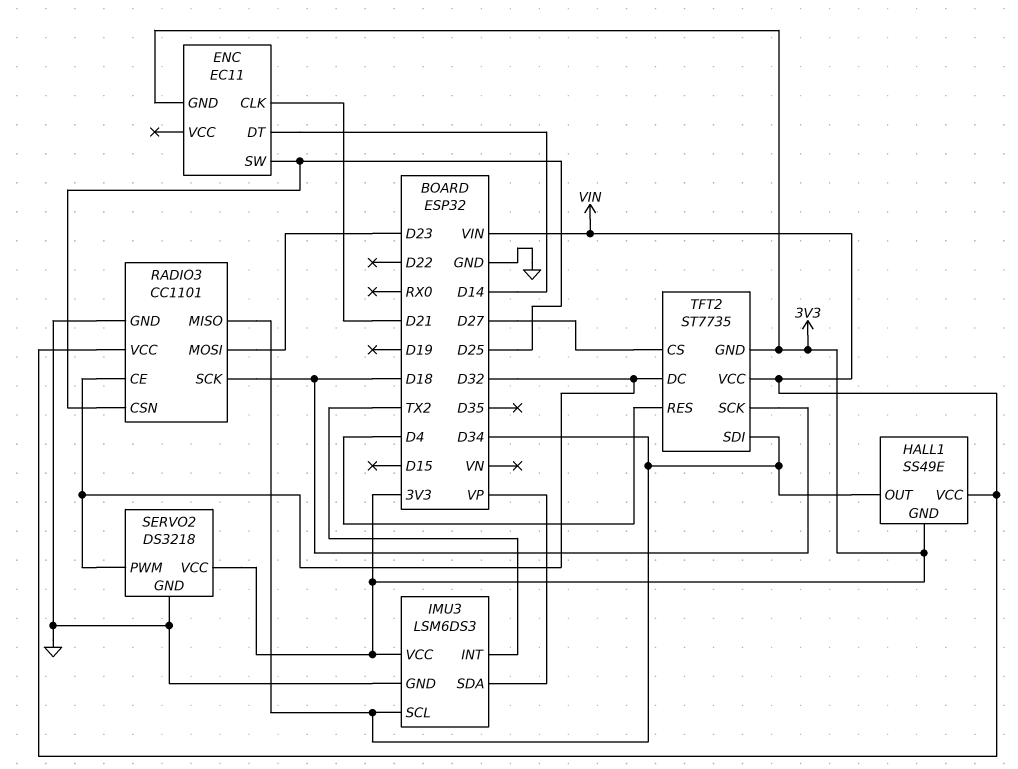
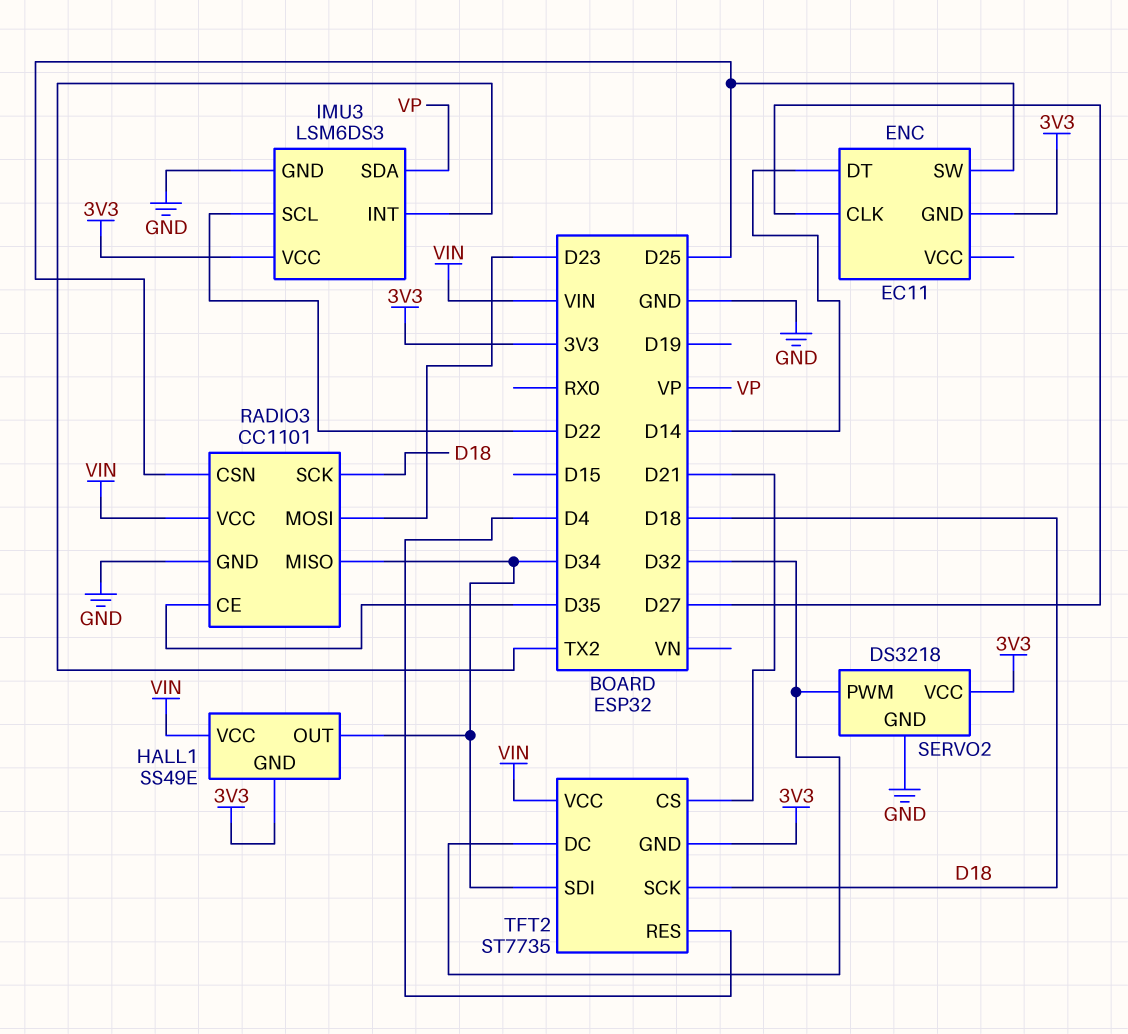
ENC pin CLK: D21 -> D27
IMU3 pin SCL: D34 -> D22
RADIO3 pin CE: D32 -> D35
TFT2 pin CS: D27 -> D21

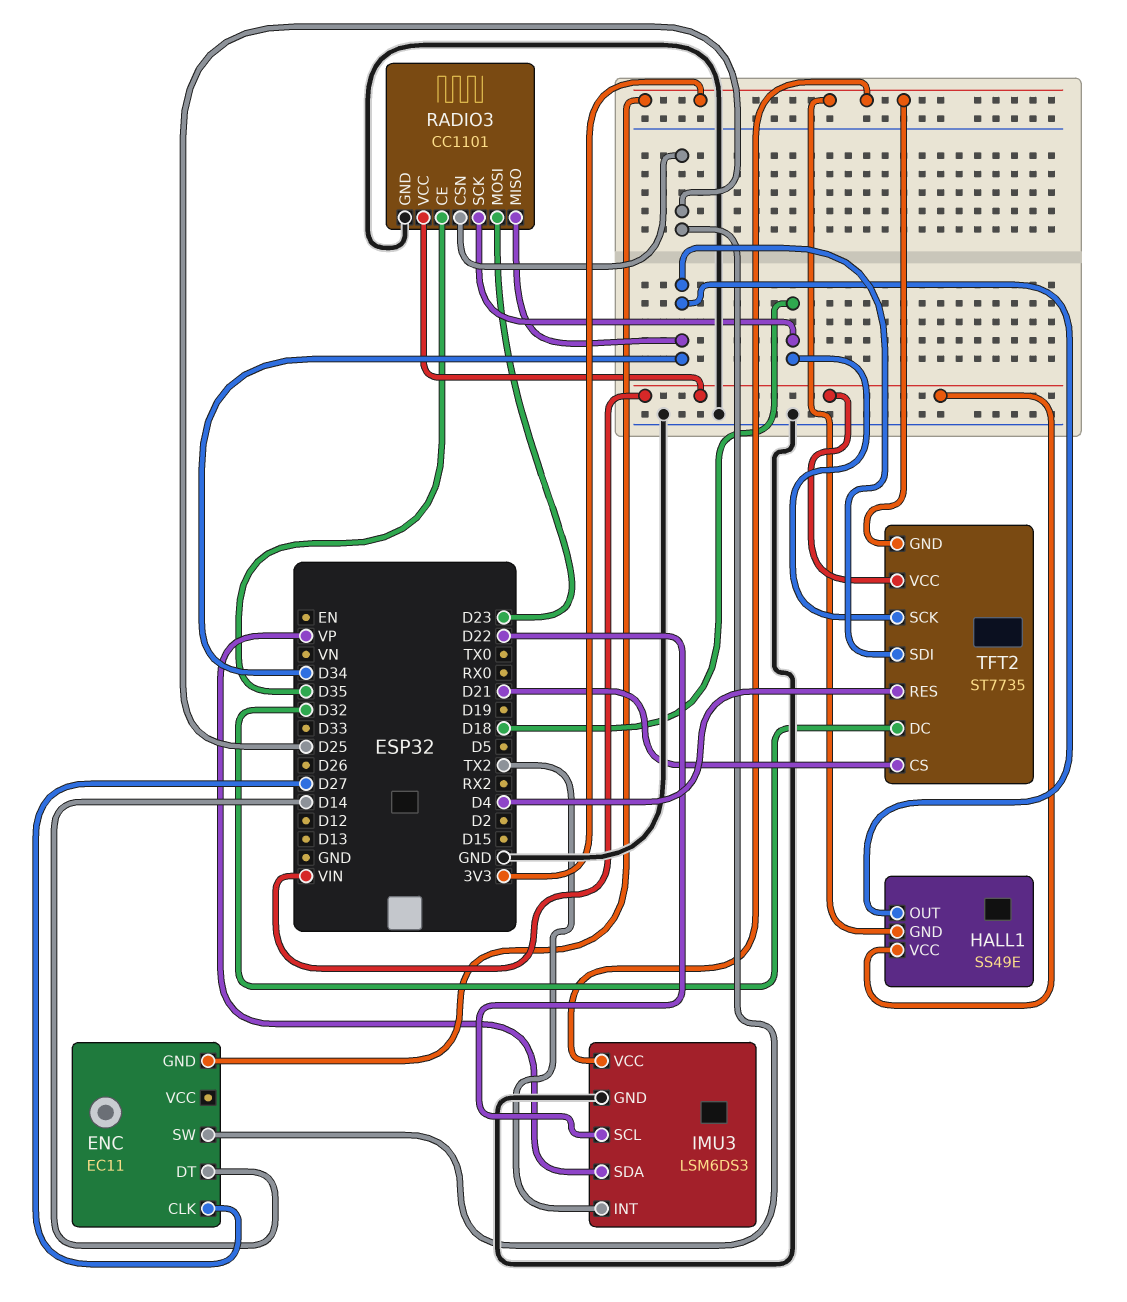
SERVO2: DS3218 -> none
SERVO2 pin GND: GND -> none
SERVO2 pin PWM: D32 -> none
SERVO2 pin VCC: 3V3 -> none

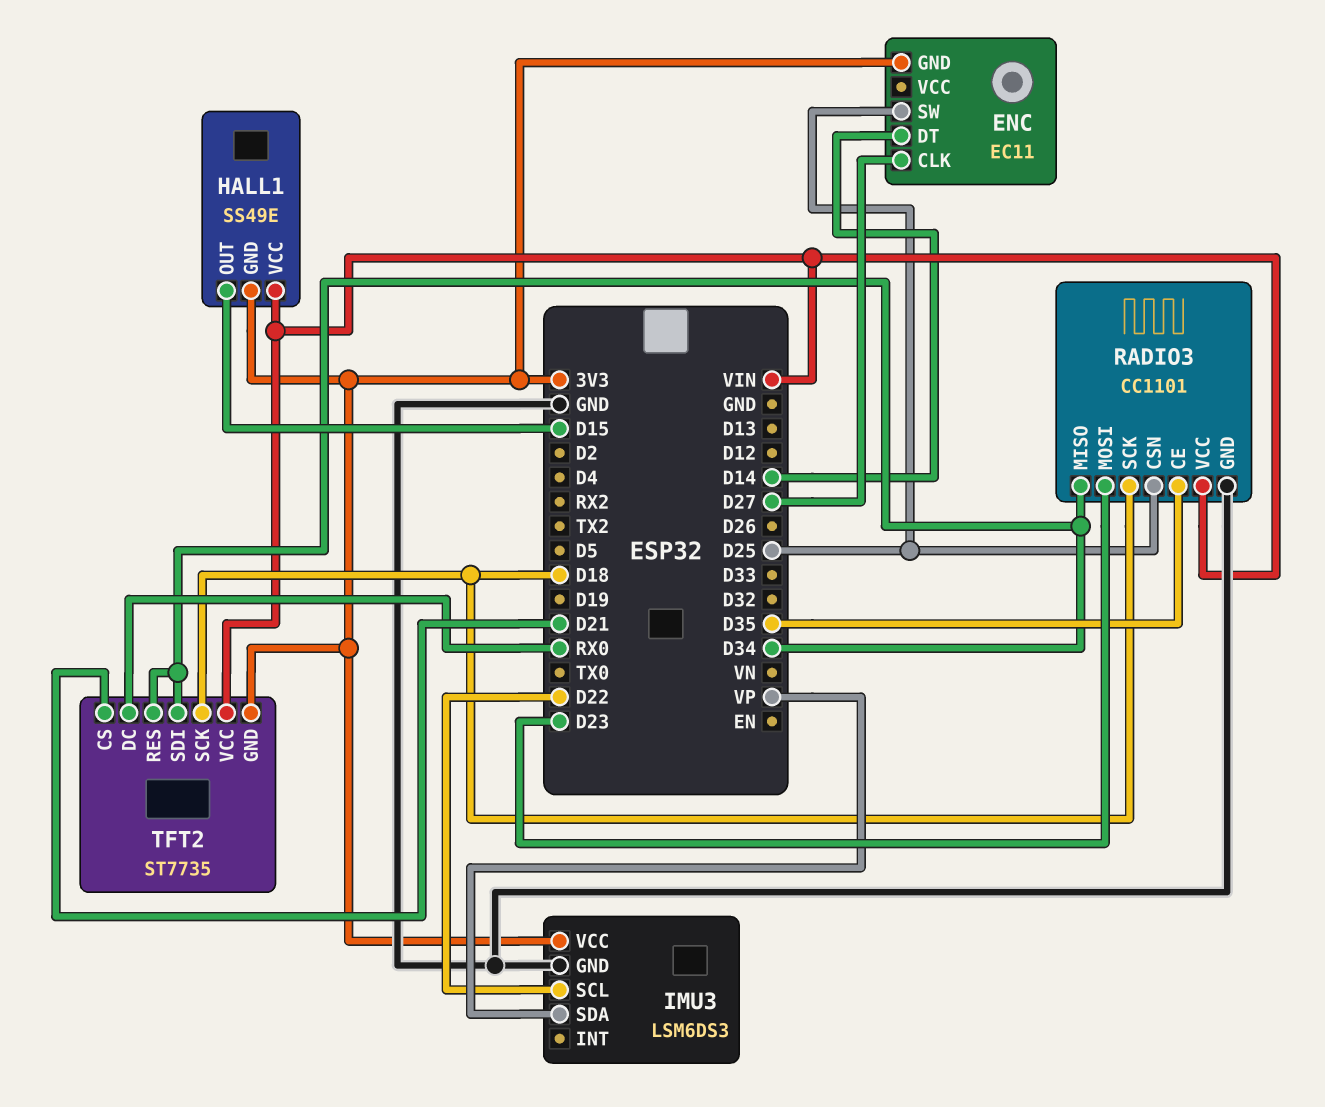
HALL1 pin OUT: D34 -> D15
IMU3 pin INT: TX2 -> none
TFT2 pin DC: D32 -> RX0
TFT2 pin RES: D4 -> D34

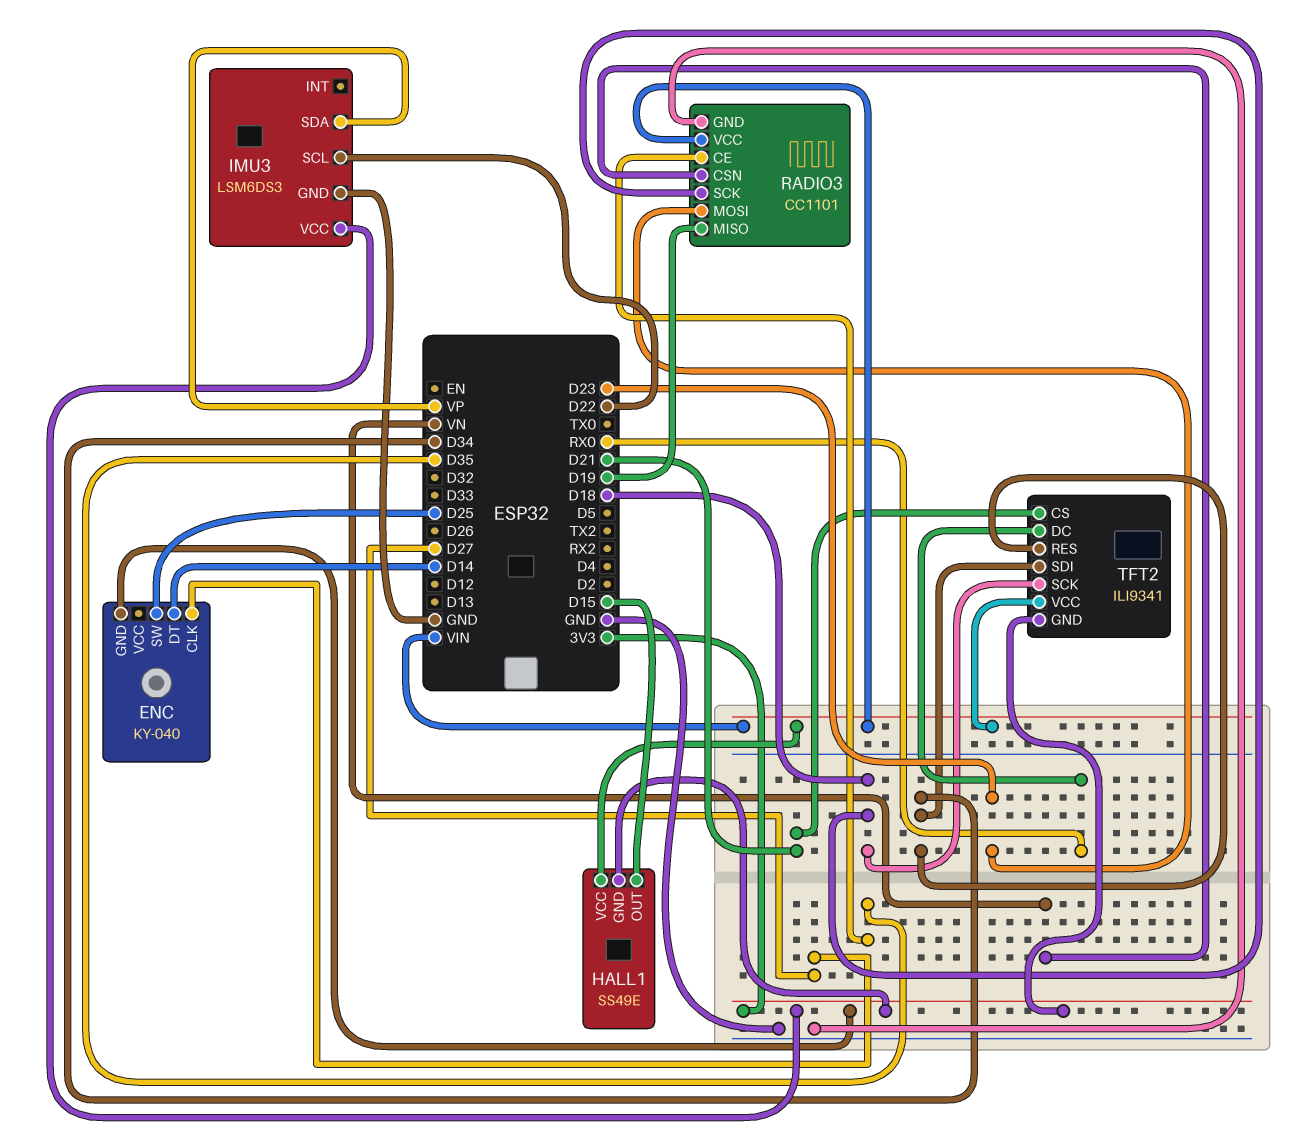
ENC: EC11 -> KY-040
RADIO3 pin CSN: D25 -> VN
RADIO3 pin MISO: D34 -> D19
TFT2: ST7735 -> ILI9341

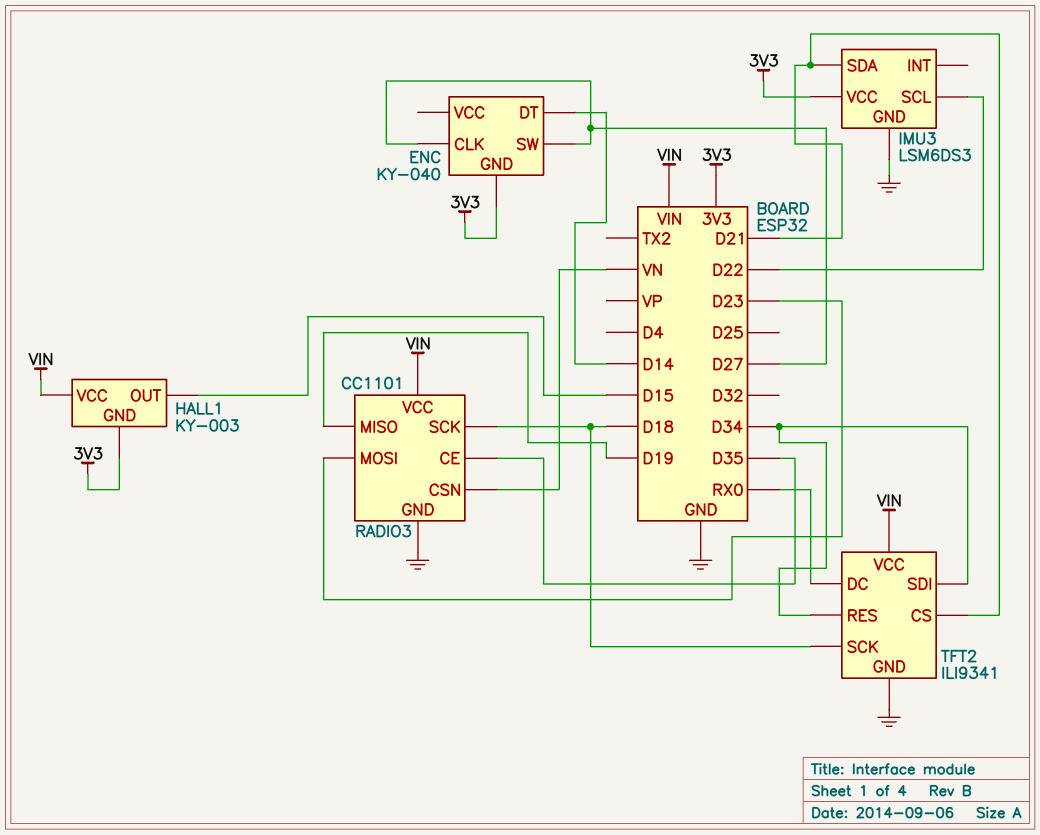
ENC pin SW: D25 -> D27
HALL1: SS49E -> KY-003
IMU3 pin SDA: VP -> D21
TFT2 pin GND: 3V3 -> GND

